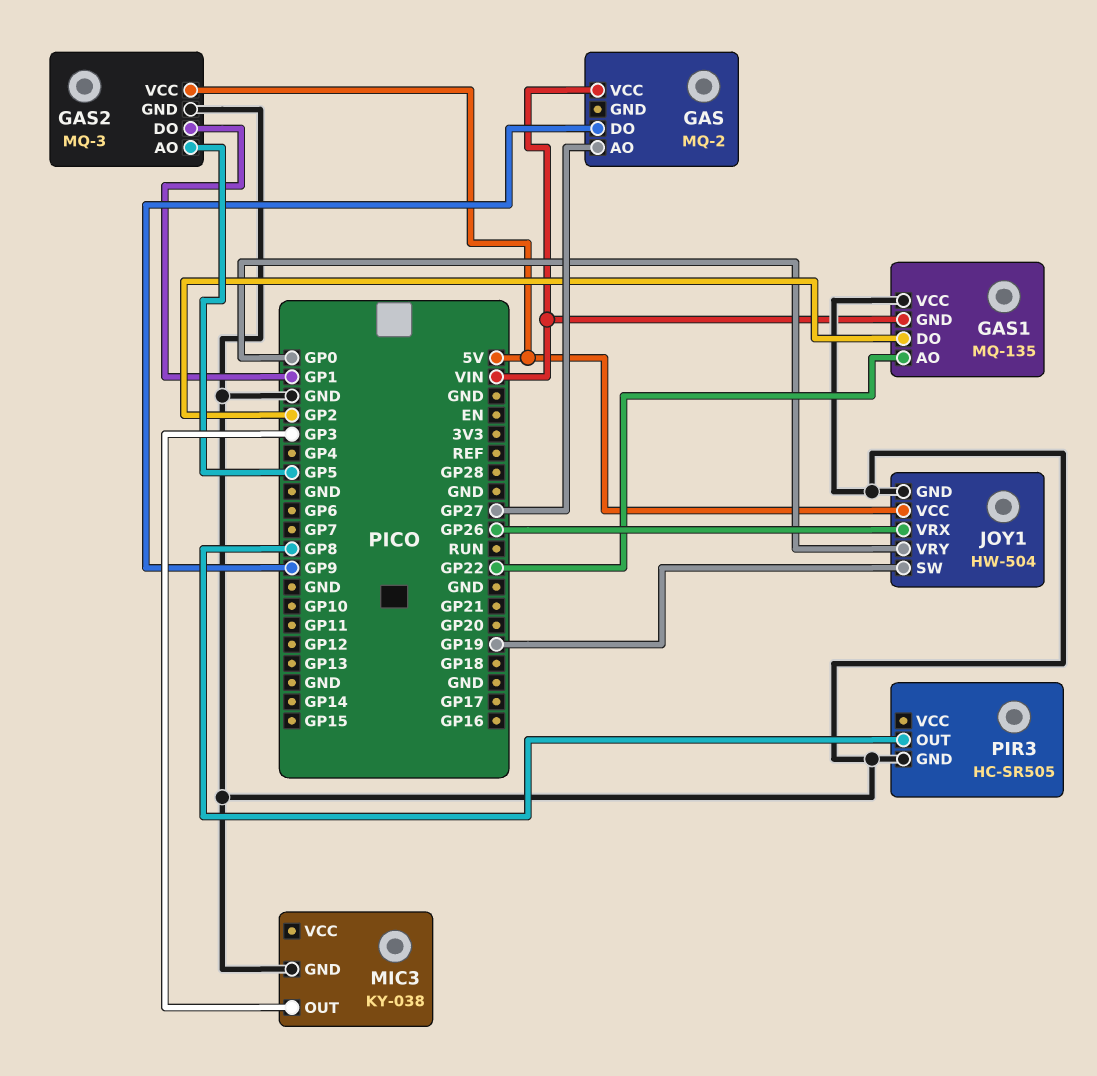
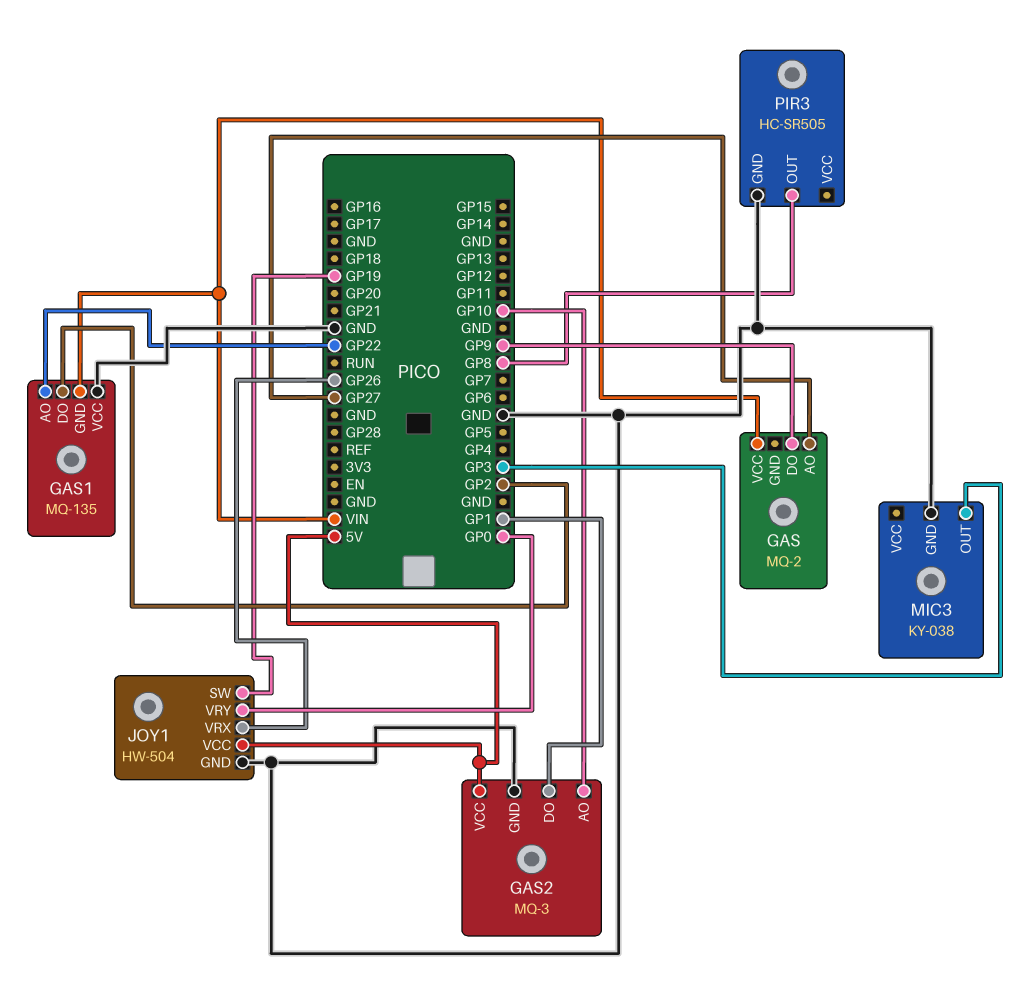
GAS2 pin AO: GP5 -> GP10

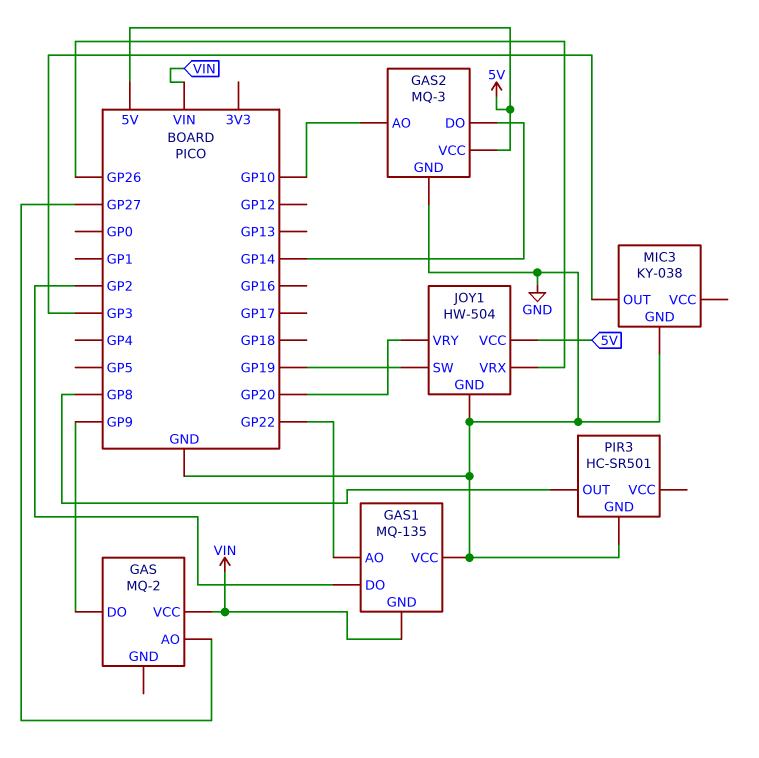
GAS2 pin DO: GP1 -> GP14
JOY1 pin VRY: GP0 -> GP20
PIR3: HC-SR505 -> HC-SR501

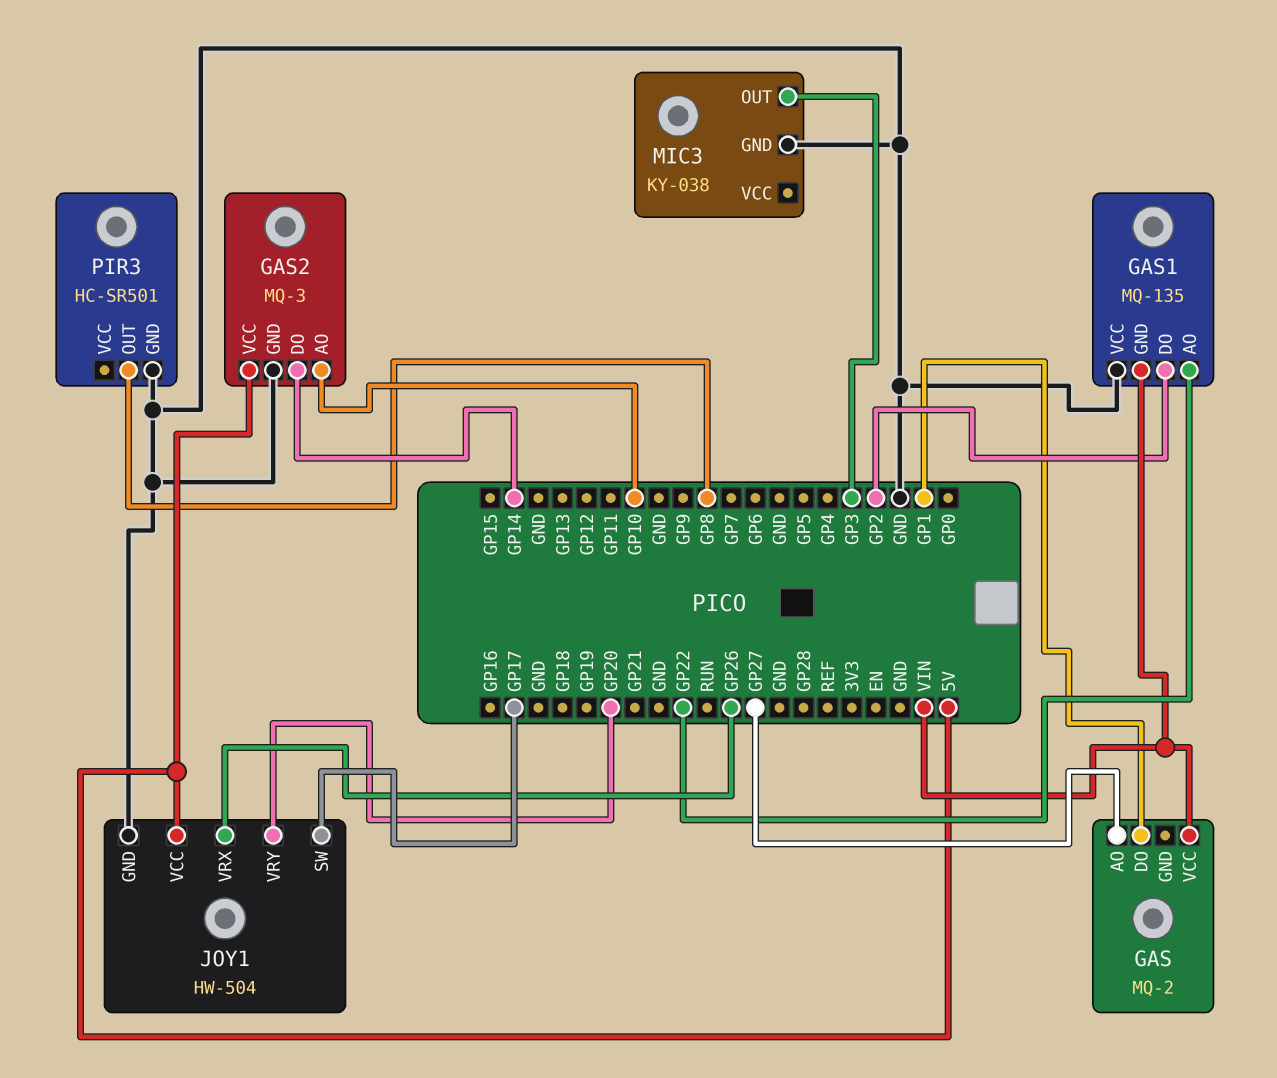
GAS pin DO: GP9 -> GP1
JOY1 pin SW: GP19 -> GP17

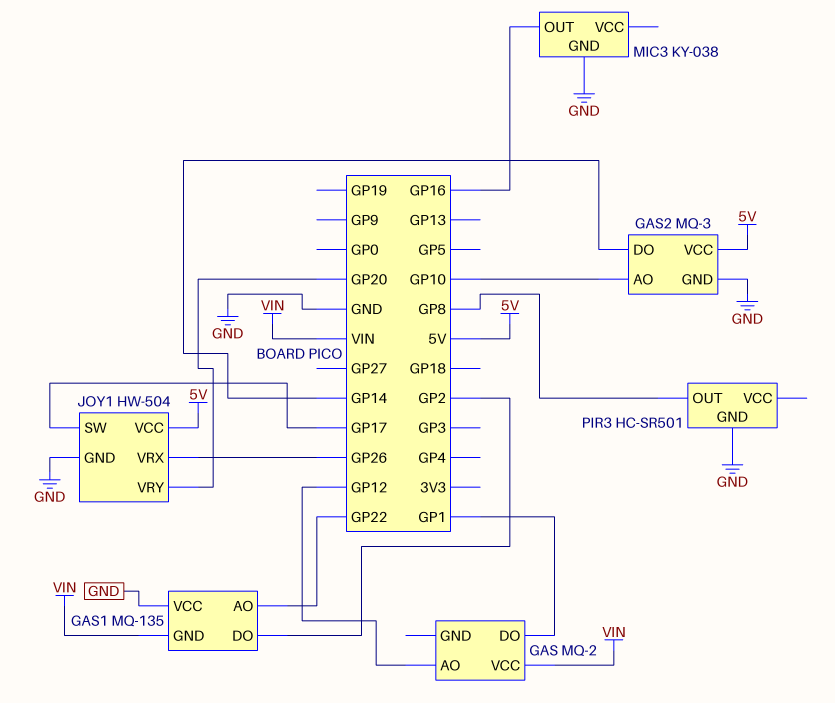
GAS pin AO: GP27 -> GP12
MIC3 pin OUT: GP3 -> GP16

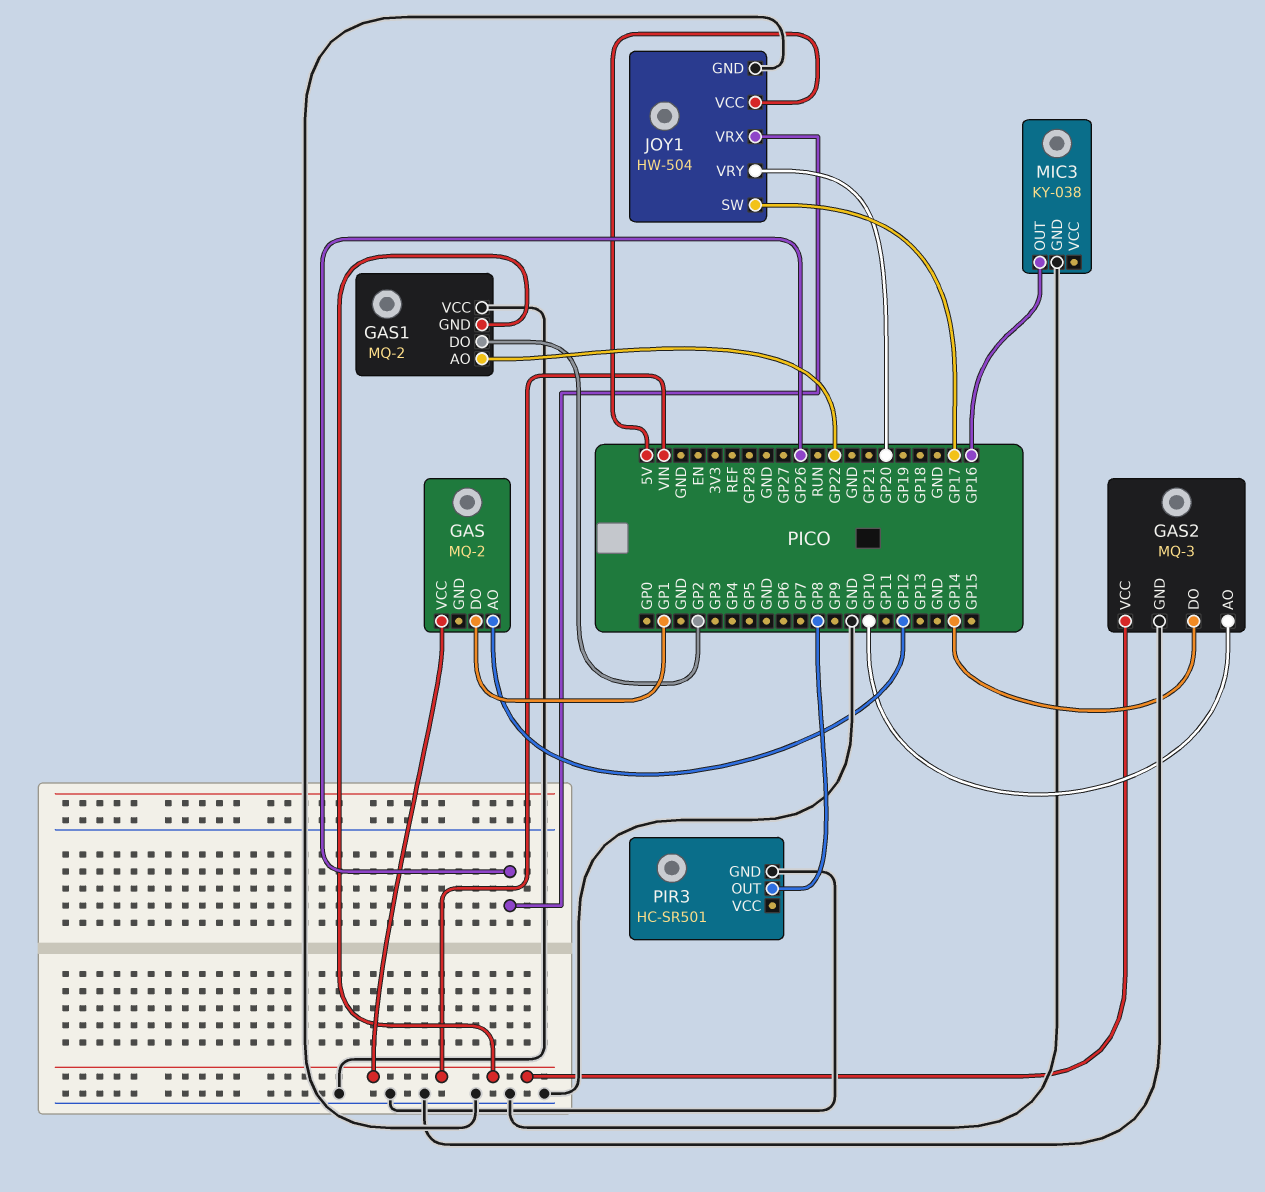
GAS1: MQ-135 -> MQ-2
GAS2 pin VCC: 5V -> VIN

